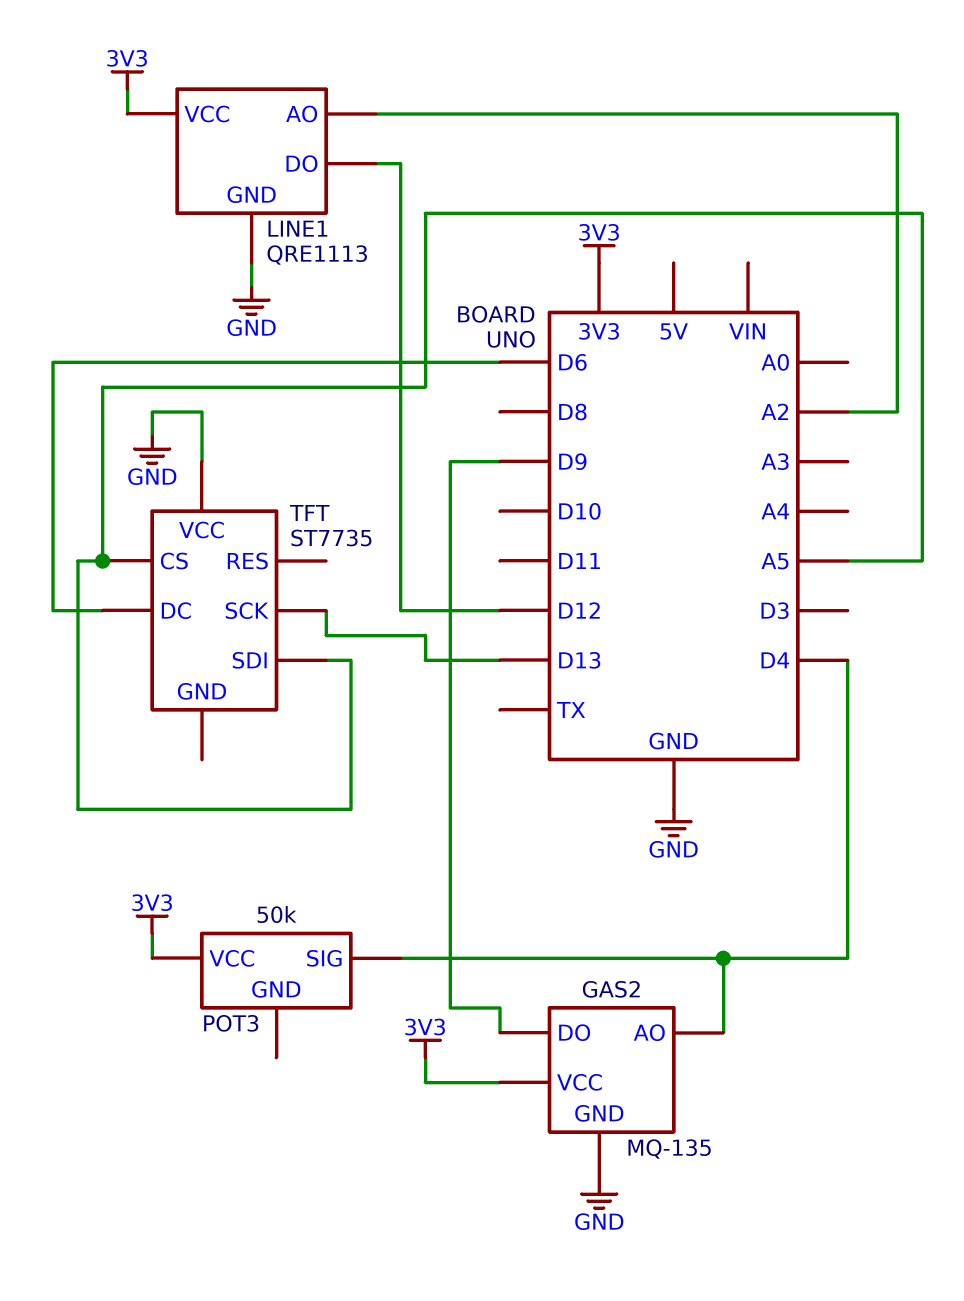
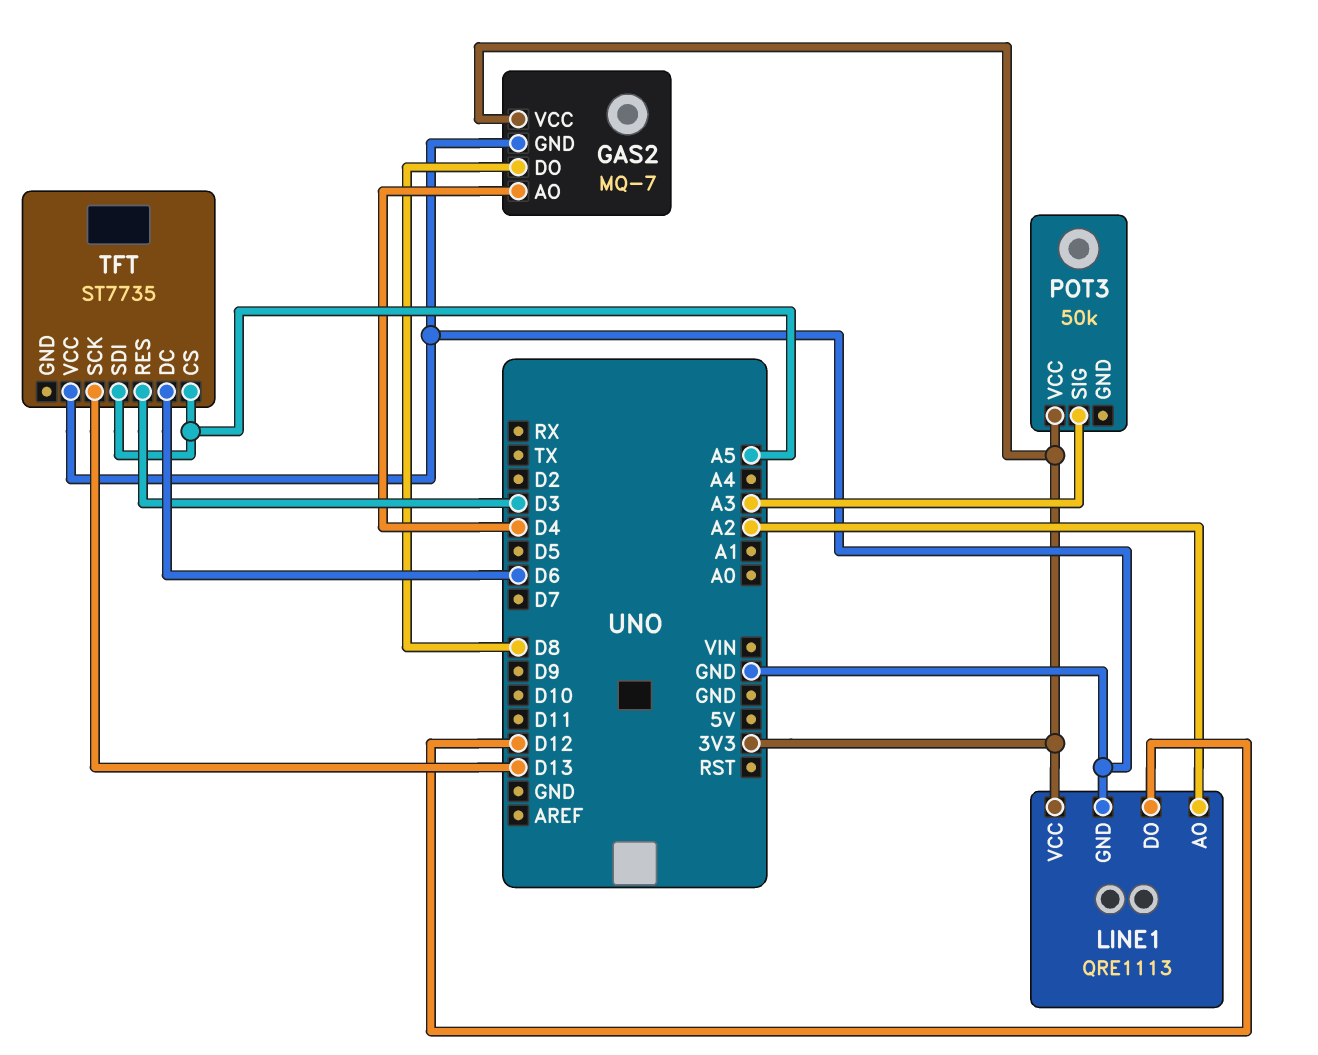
GAS2: MQ-135 -> MQ-7
GAS2 pin DO: D9 -> D8
POT3 pin SIG: D4 -> A3
TFT pin RES: none -> D3

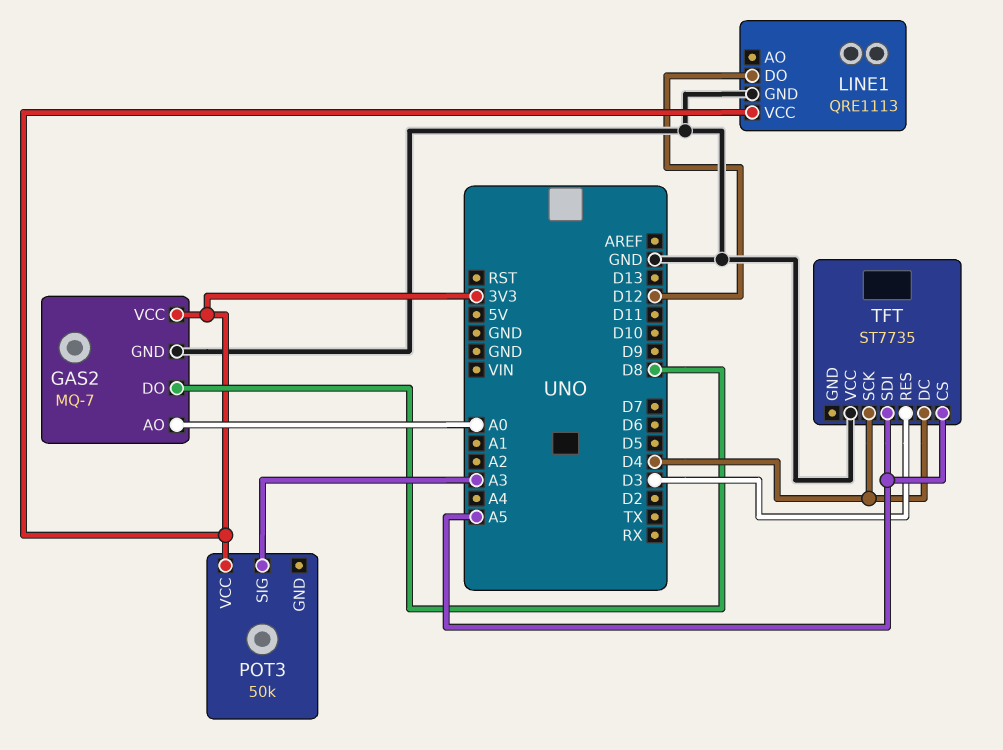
GAS2 pin AO: D4 -> A0
LINE1 pin AO: A2 -> none
TFT pin DC: D6 -> D4
TFT pin SCK: D13 -> D4

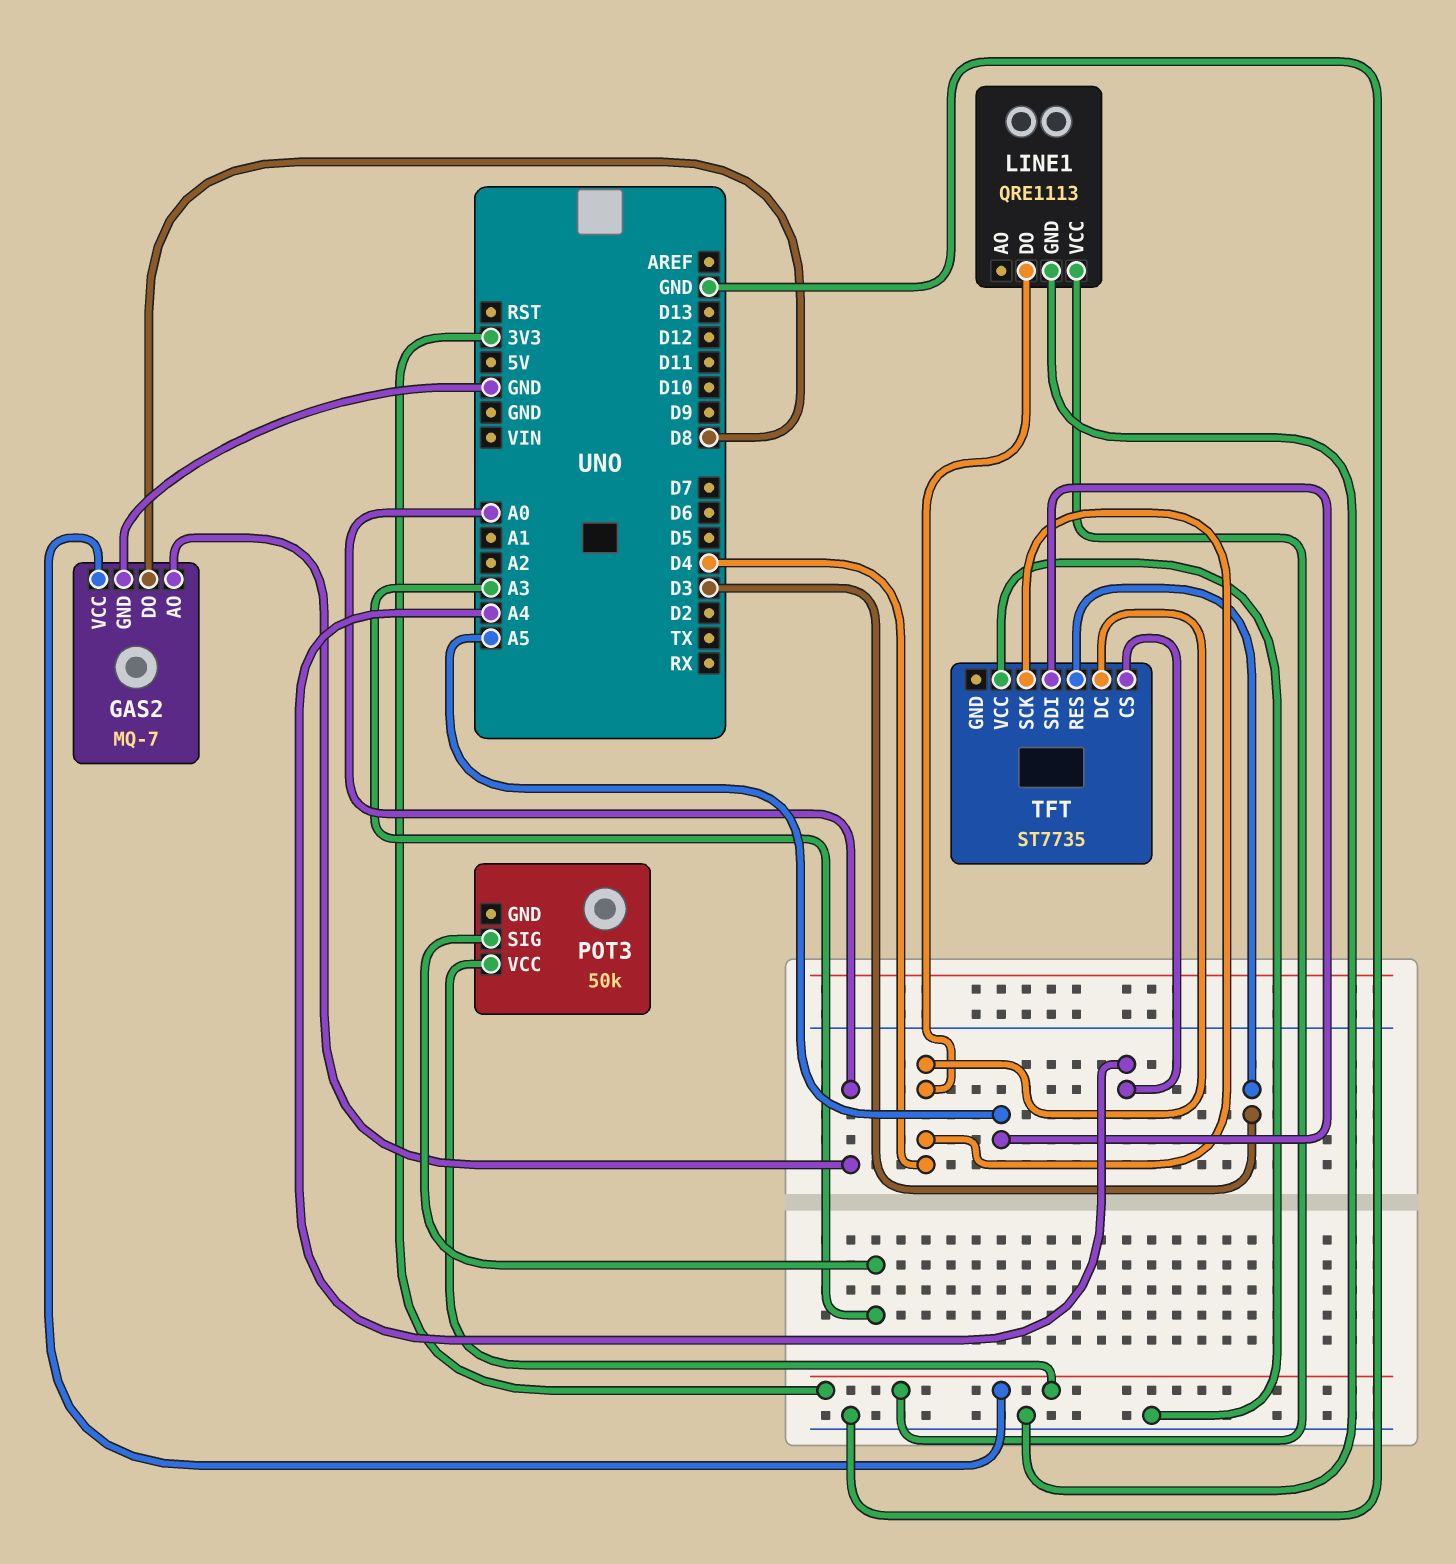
LINE1 pin DO: D12 -> D4
TFT pin CS: A5 -> A4

